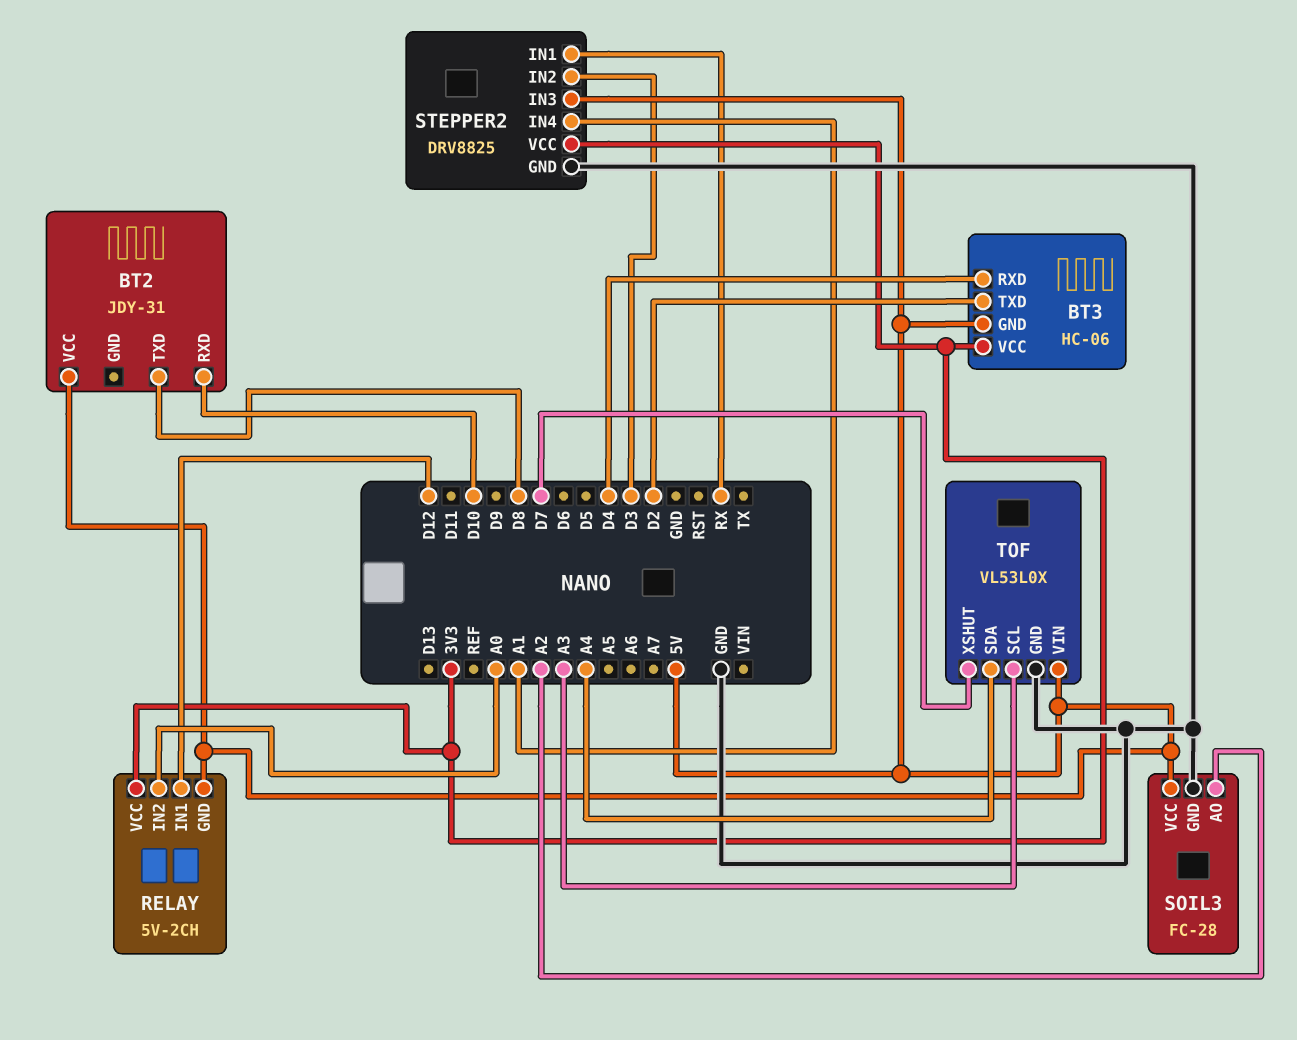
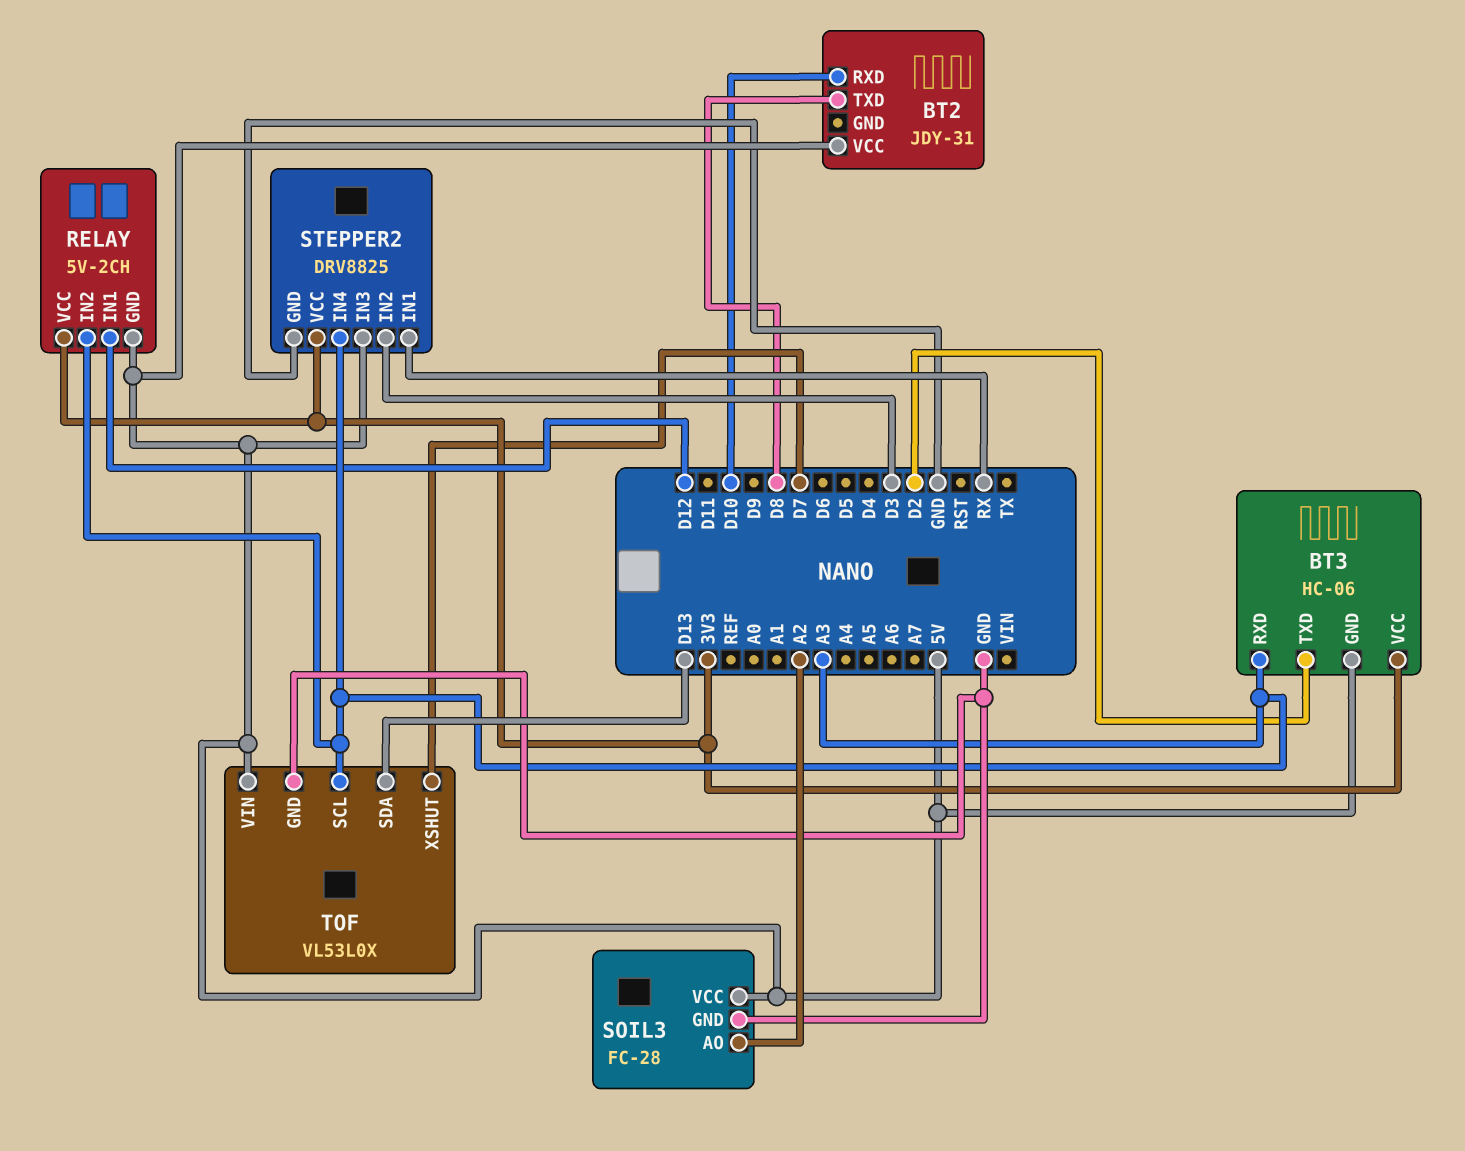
BT3 pin RXD: D4 -> A3
RELAY pin IN2: A0 -> A3
STEPPER2 pin IN4: A1 -> A3
TOF pin SDA: A4 -> D13

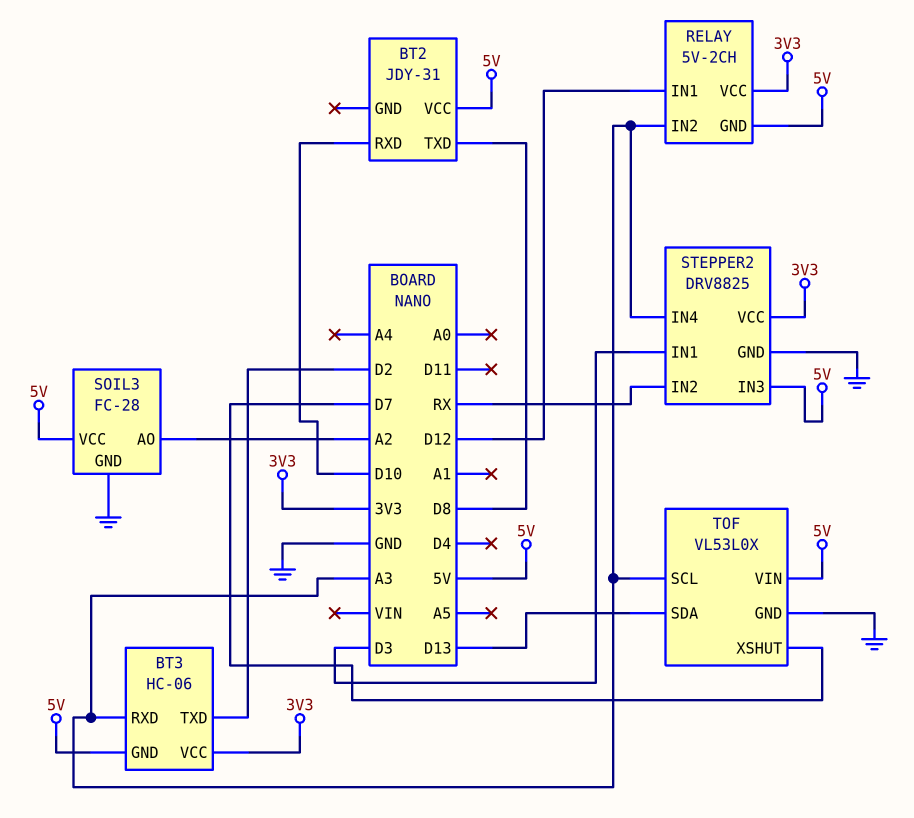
STEPPER2 pin IN1: RX -> D3
STEPPER2 pin IN2: D3 -> RX

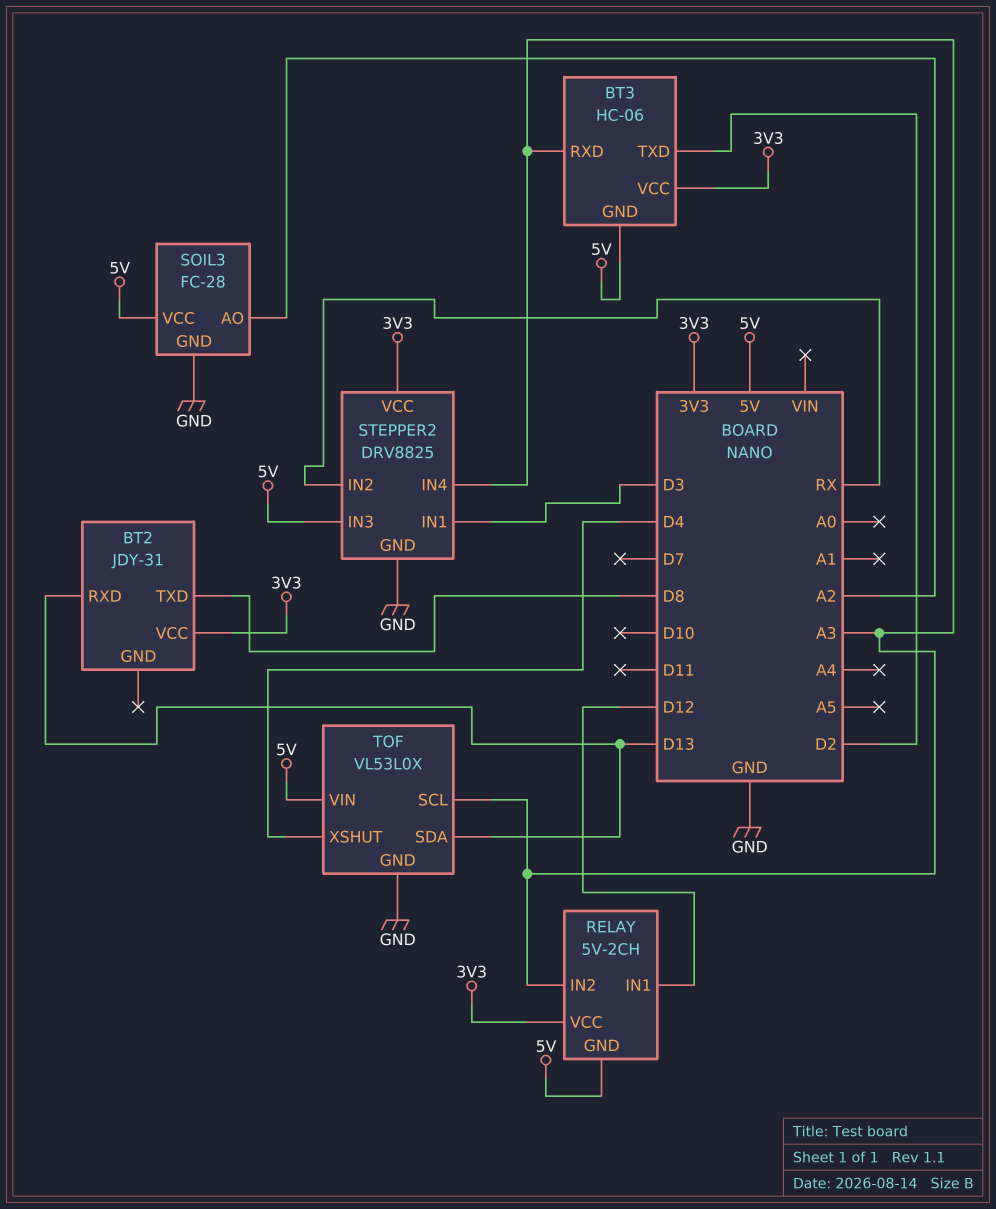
BT2 pin RXD: D10 -> D13
BT2 pin VCC: 5V -> 3V3
TOF pin XSHUT: D7 -> D4

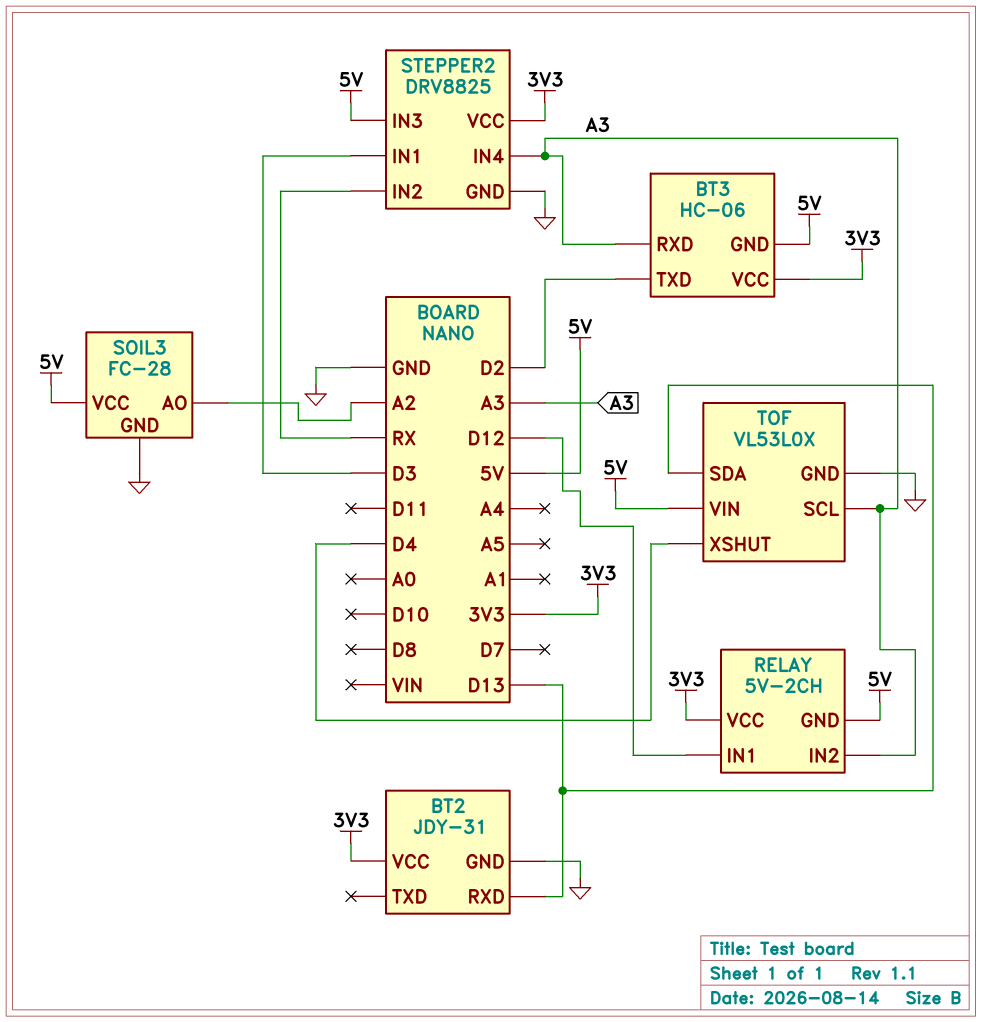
BT2 pin GND: none -> GND
BT2 pin TXD: D8 -> none

